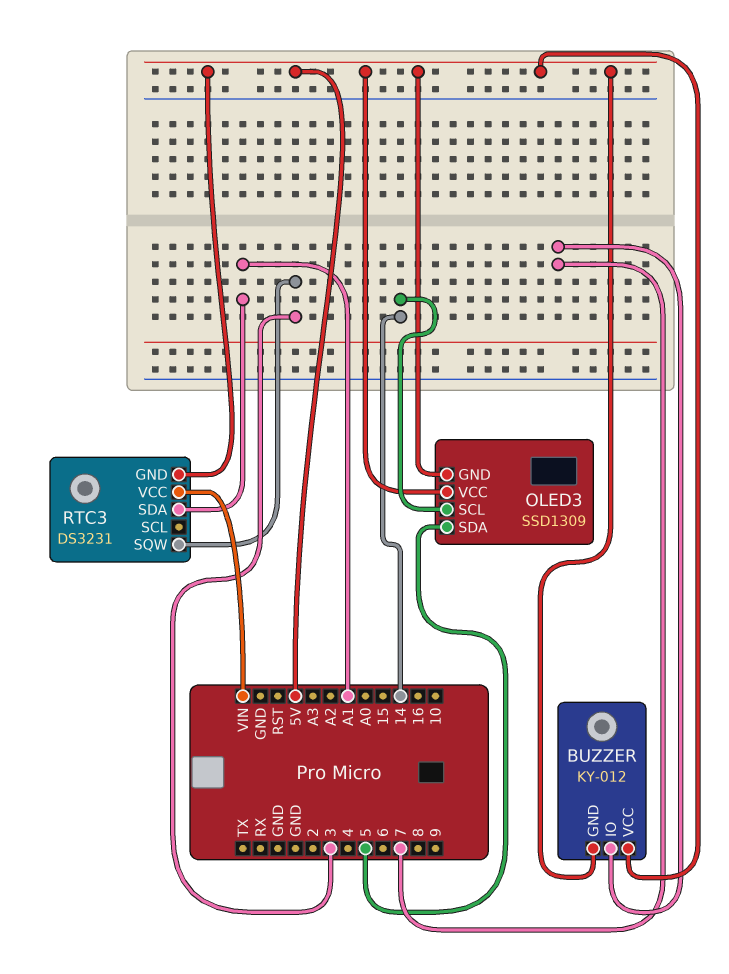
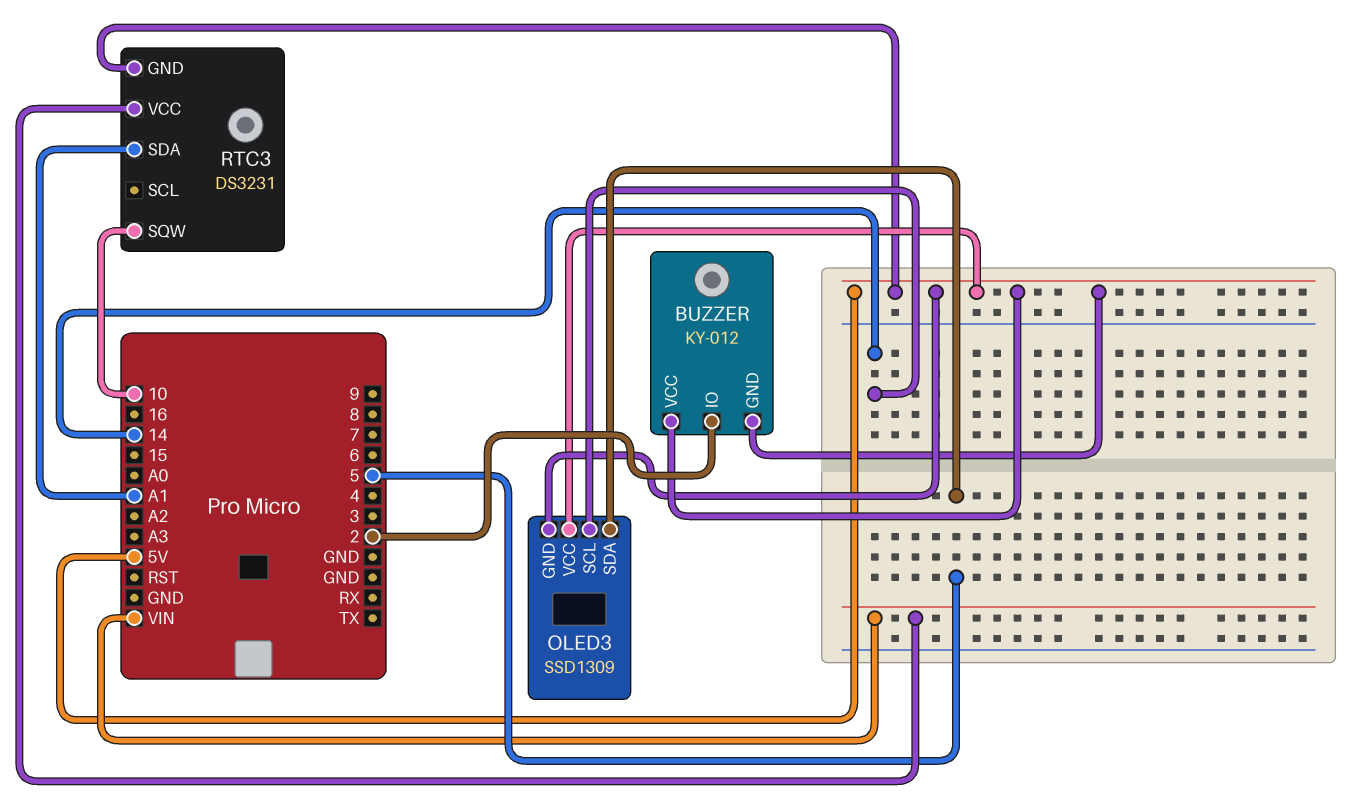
BUZZER pin IO: 7 -> 2
RTC3 pin SQW: 3 -> 10

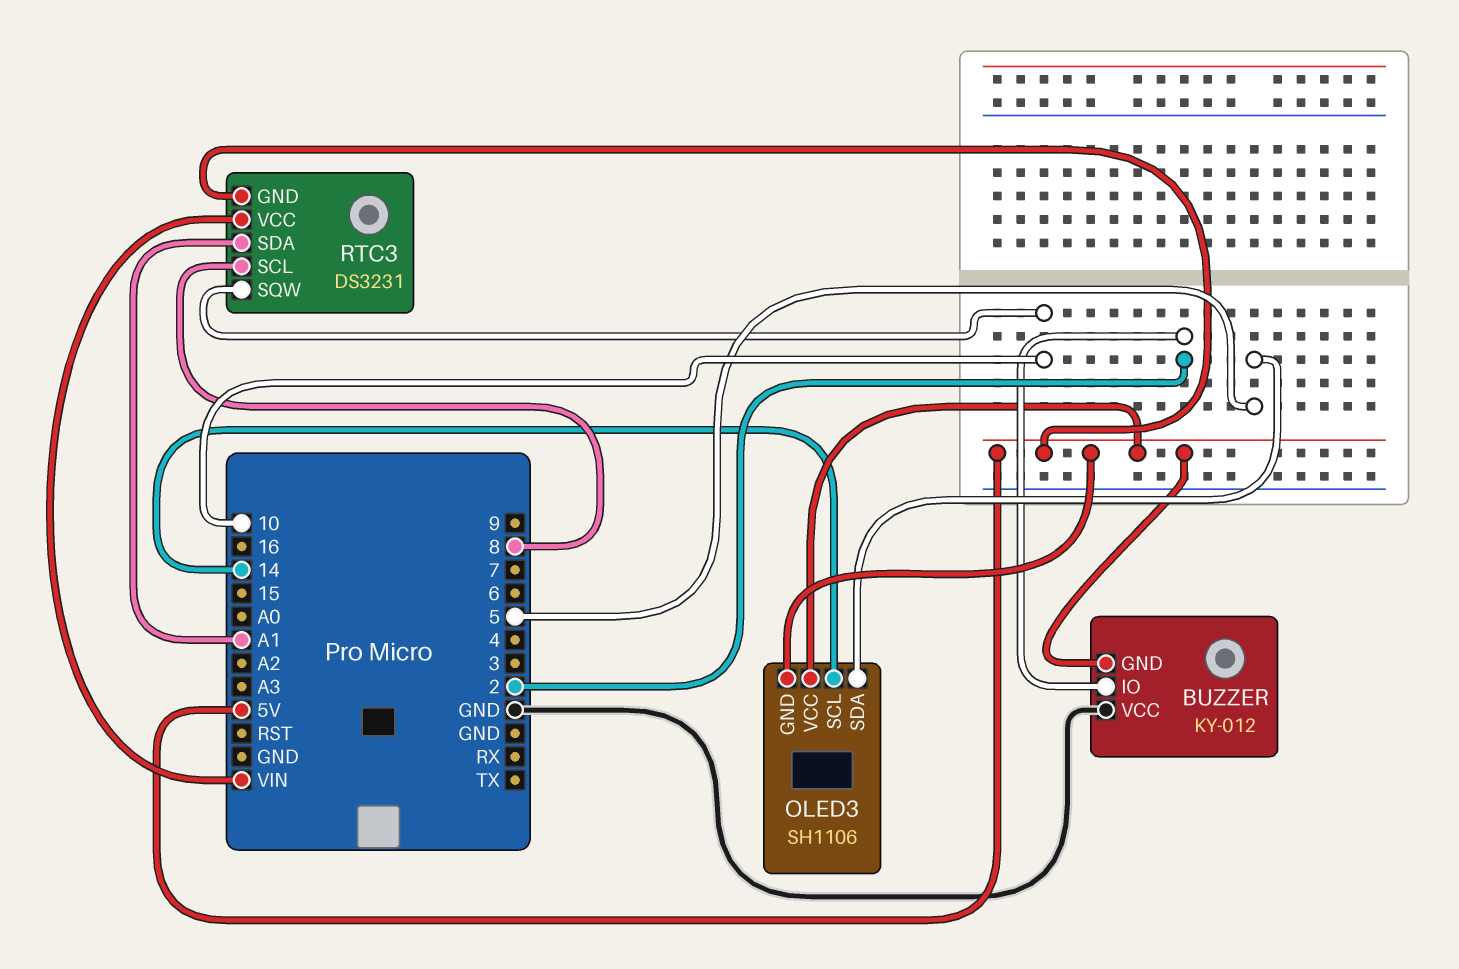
BUZZER pin VCC: 5V -> GND
OLED3: SSD1309 -> SH1106
RTC3 pin SCL: none -> 8

